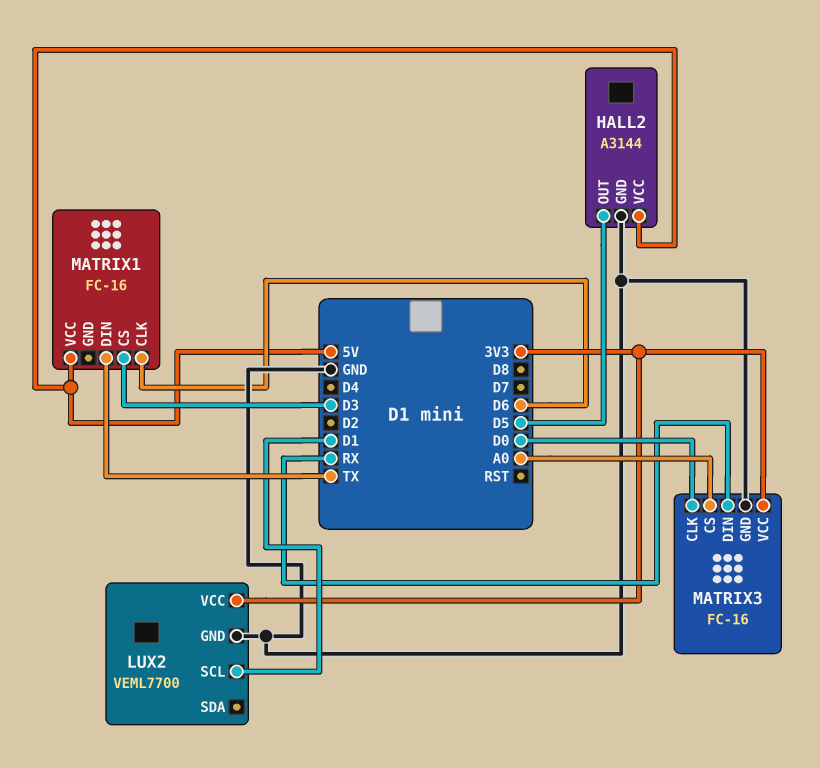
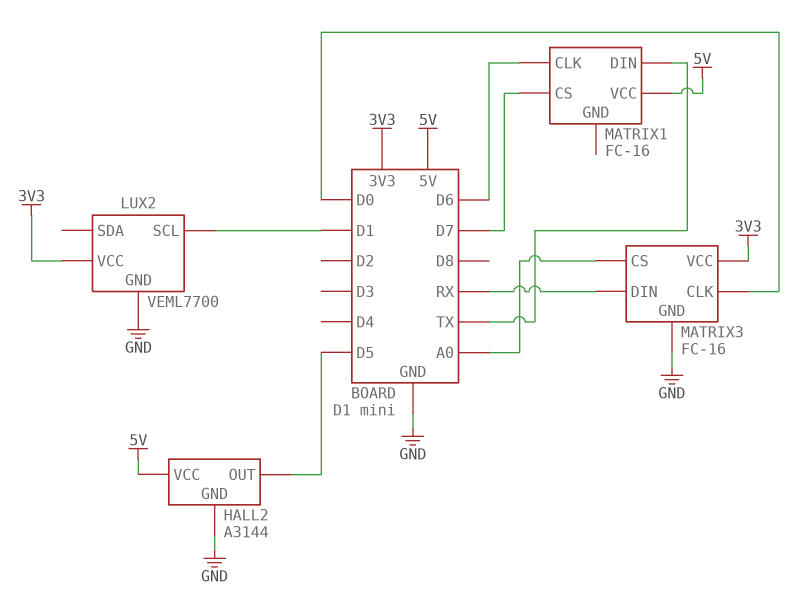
MATRIX1 pin CS: D3 -> D7

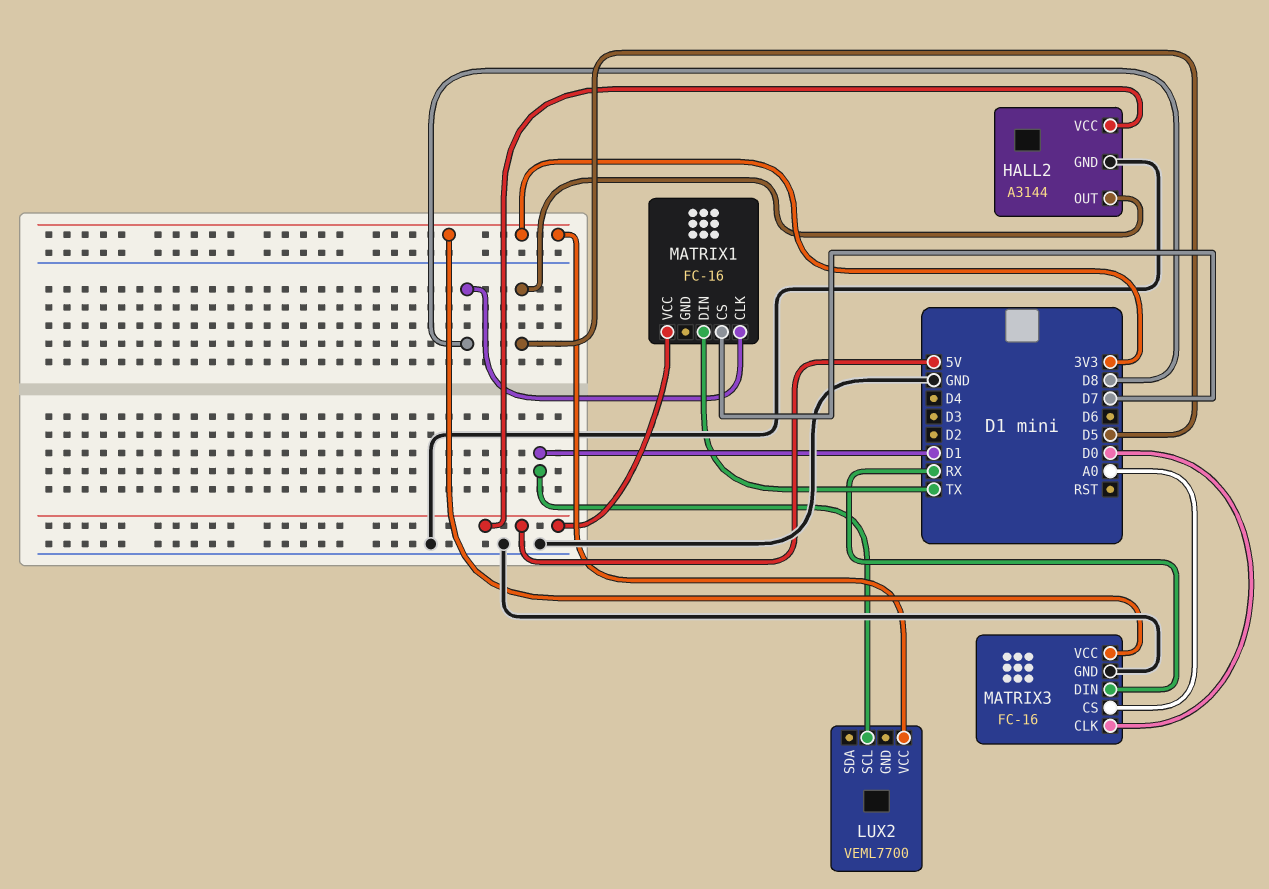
LUX2 pin GND: GND -> none
MATRIX1 pin CLK: D6 -> D8

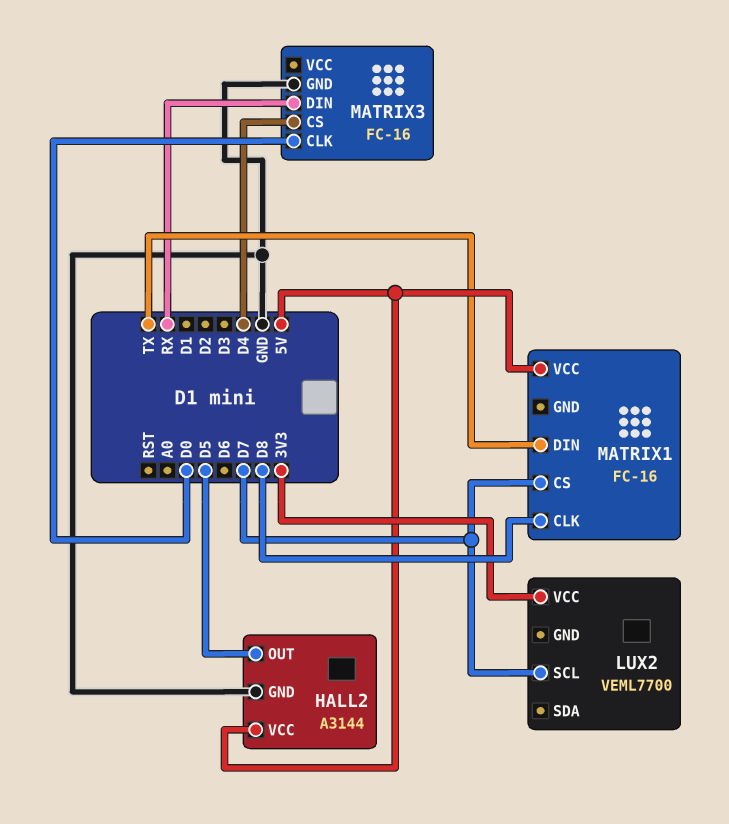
LUX2 pin SCL: D1 -> D7
MATRIX3 pin CS: A0 -> D4
MATRIX3 pin VCC: 3V3 -> none

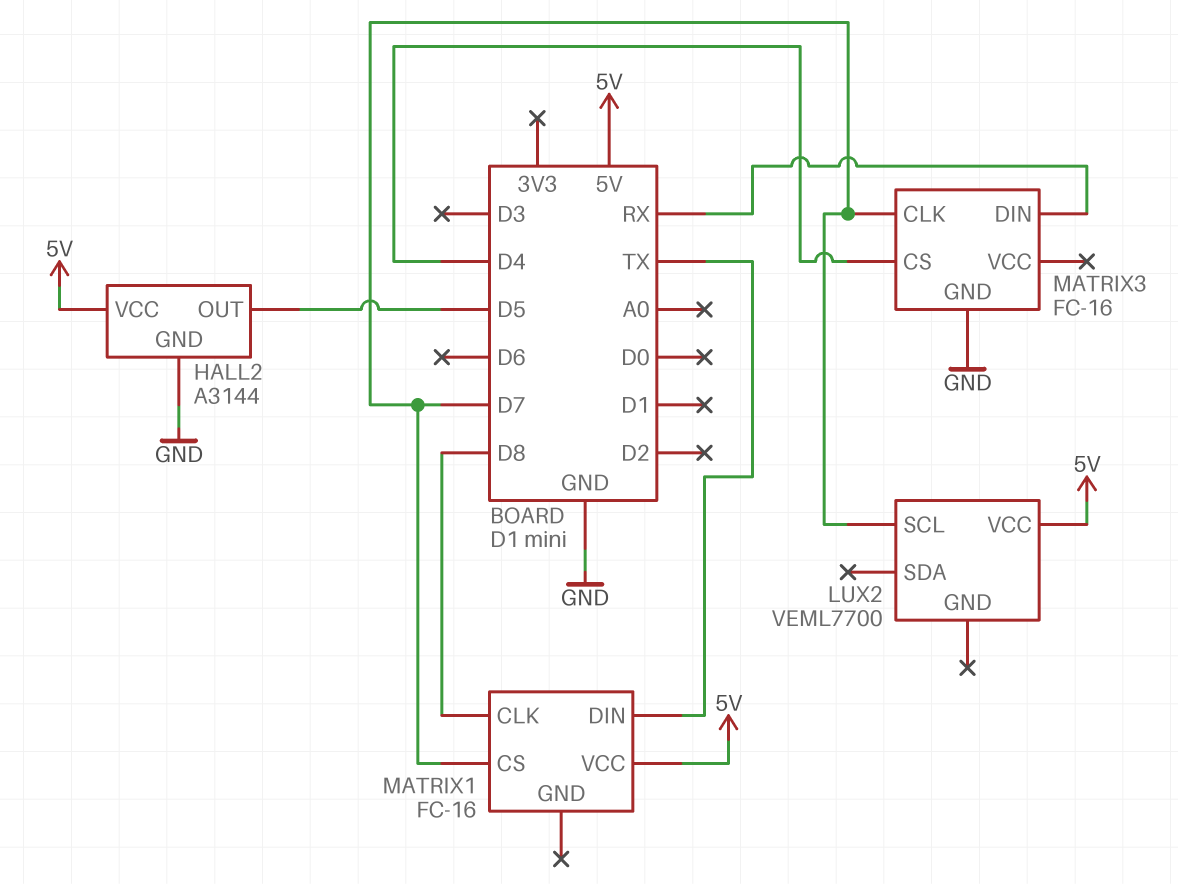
LUX2 pin VCC: 3V3 -> 5V
MATRIX3 pin CLK: D0 -> D7

